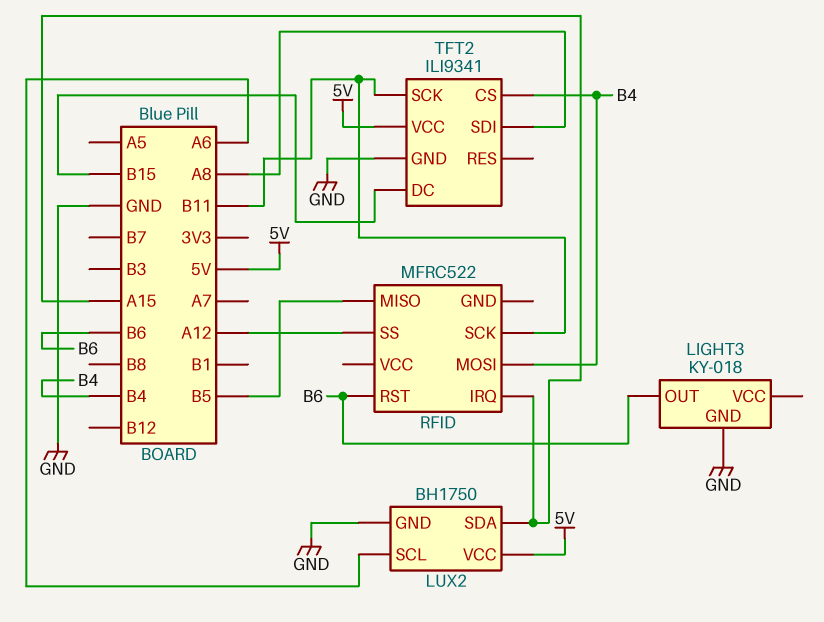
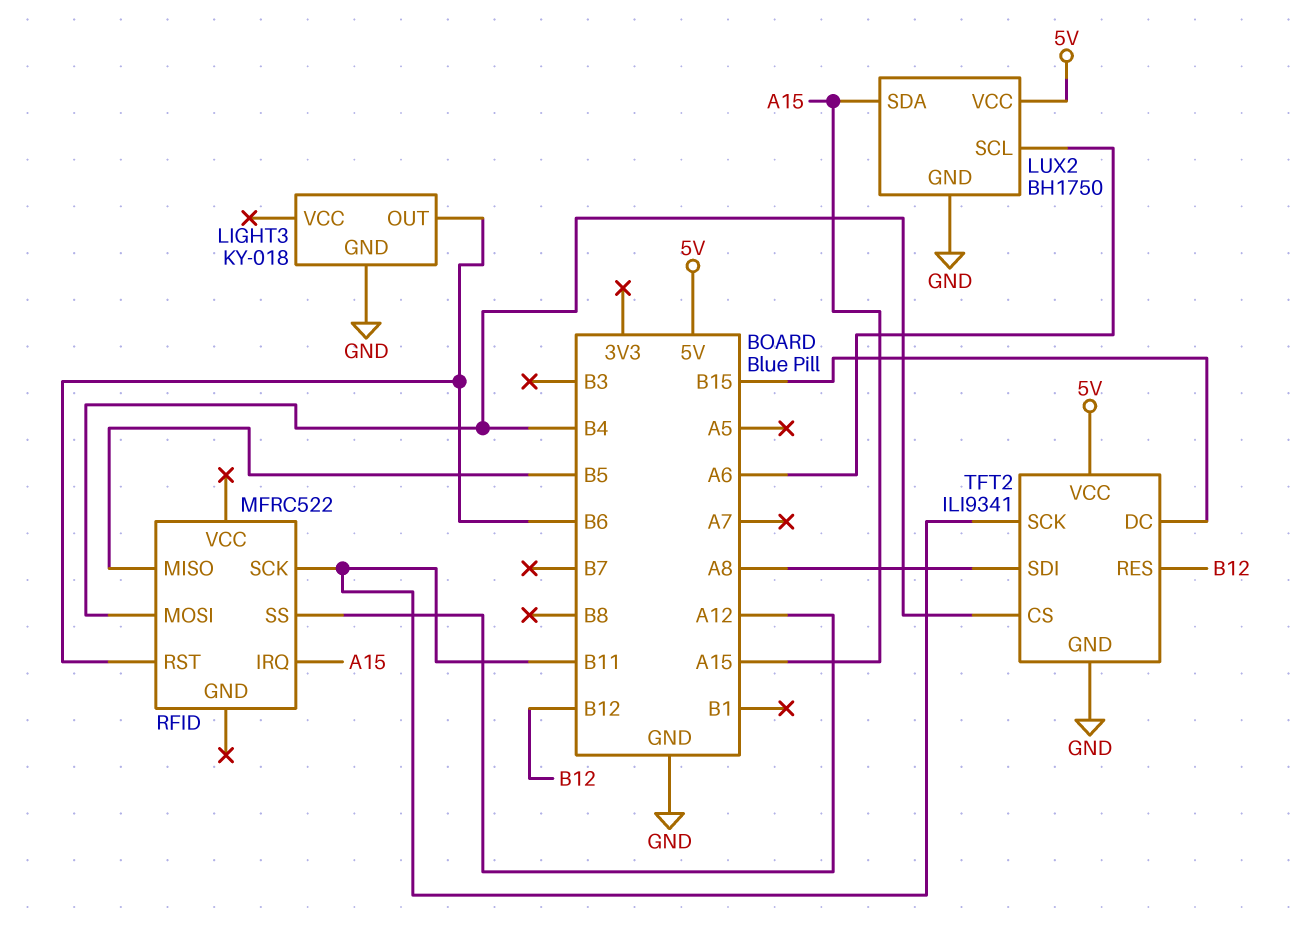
TFT2 pin RES: none -> B12

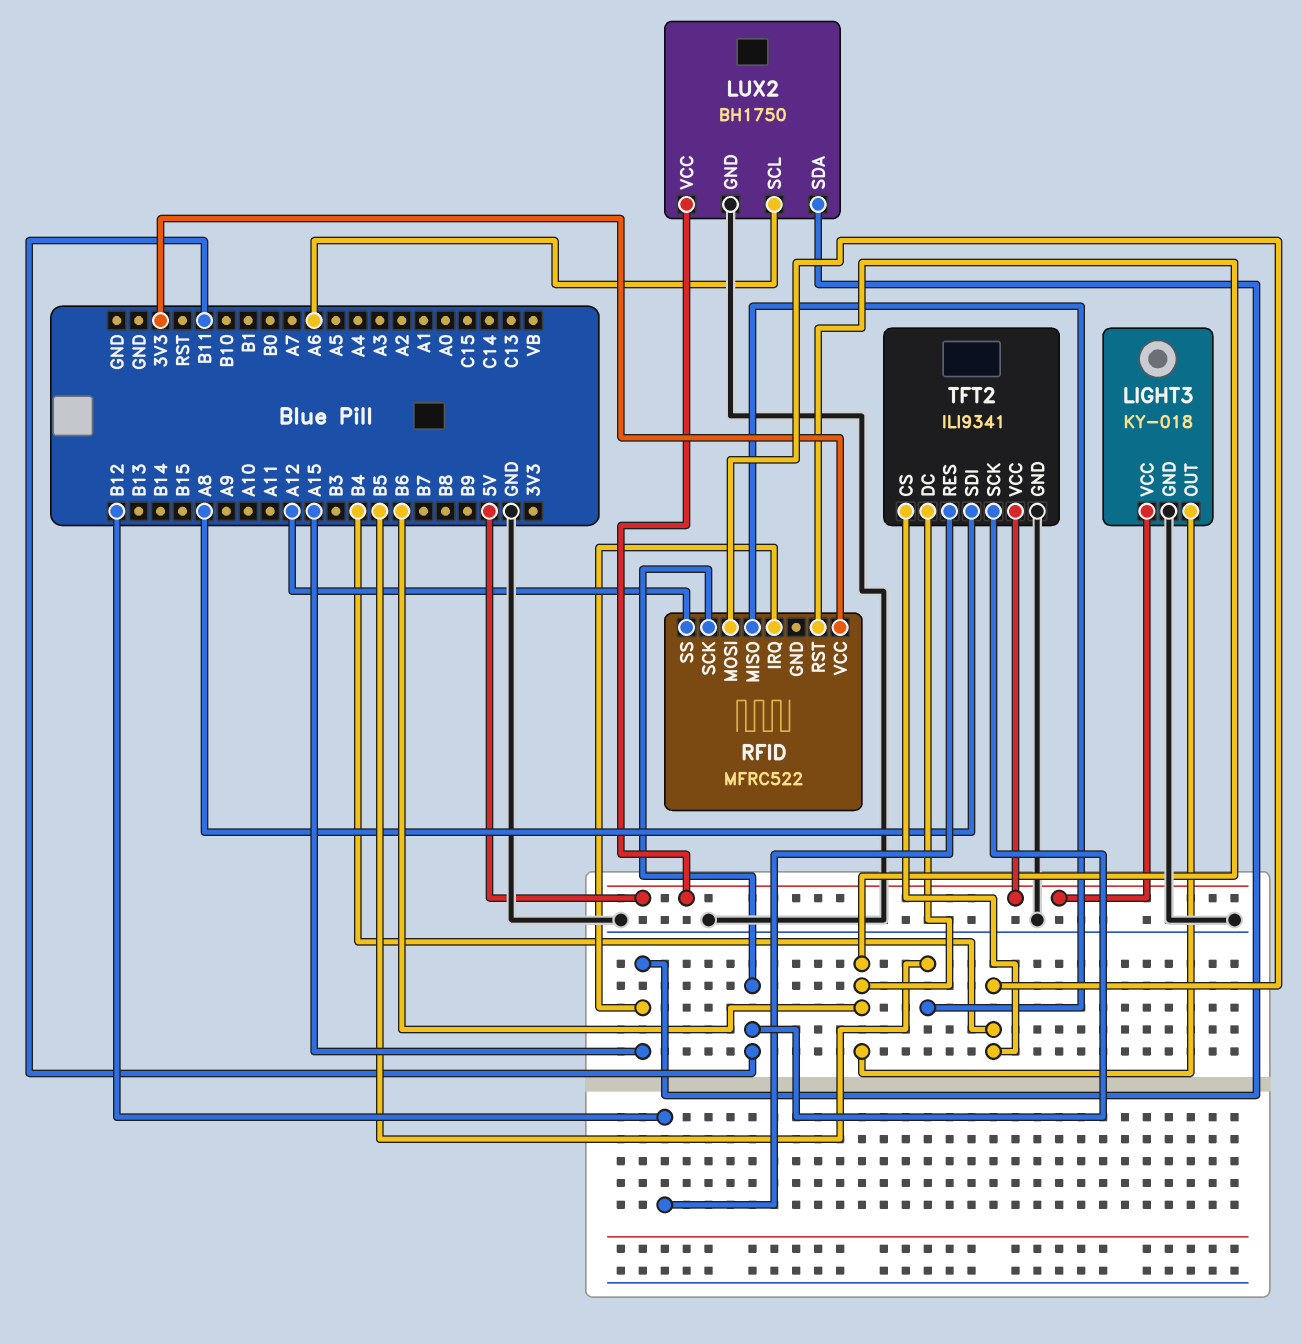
LIGHT3 pin VCC: none -> 5V
RFID pin VCC: none -> 3V3
TFT2 pin DC: B15 -> B6

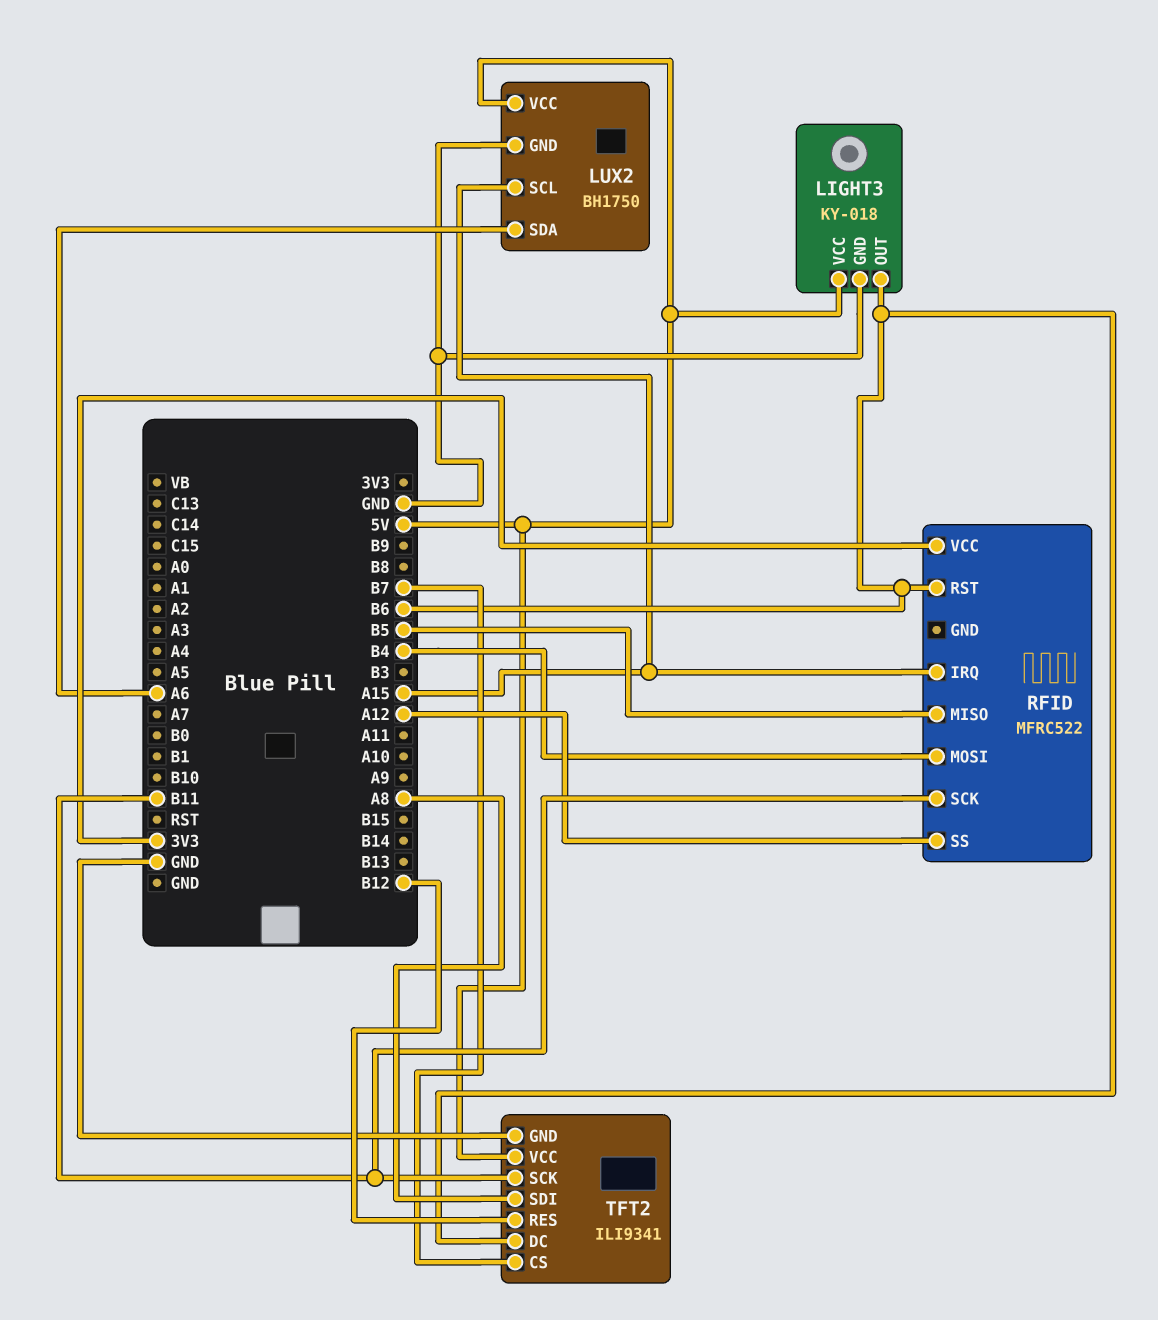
LUX2 pin SCL: A6 -> A15
LUX2 pin SDA: A15 -> A6
TFT2 pin CS: B4 -> B7

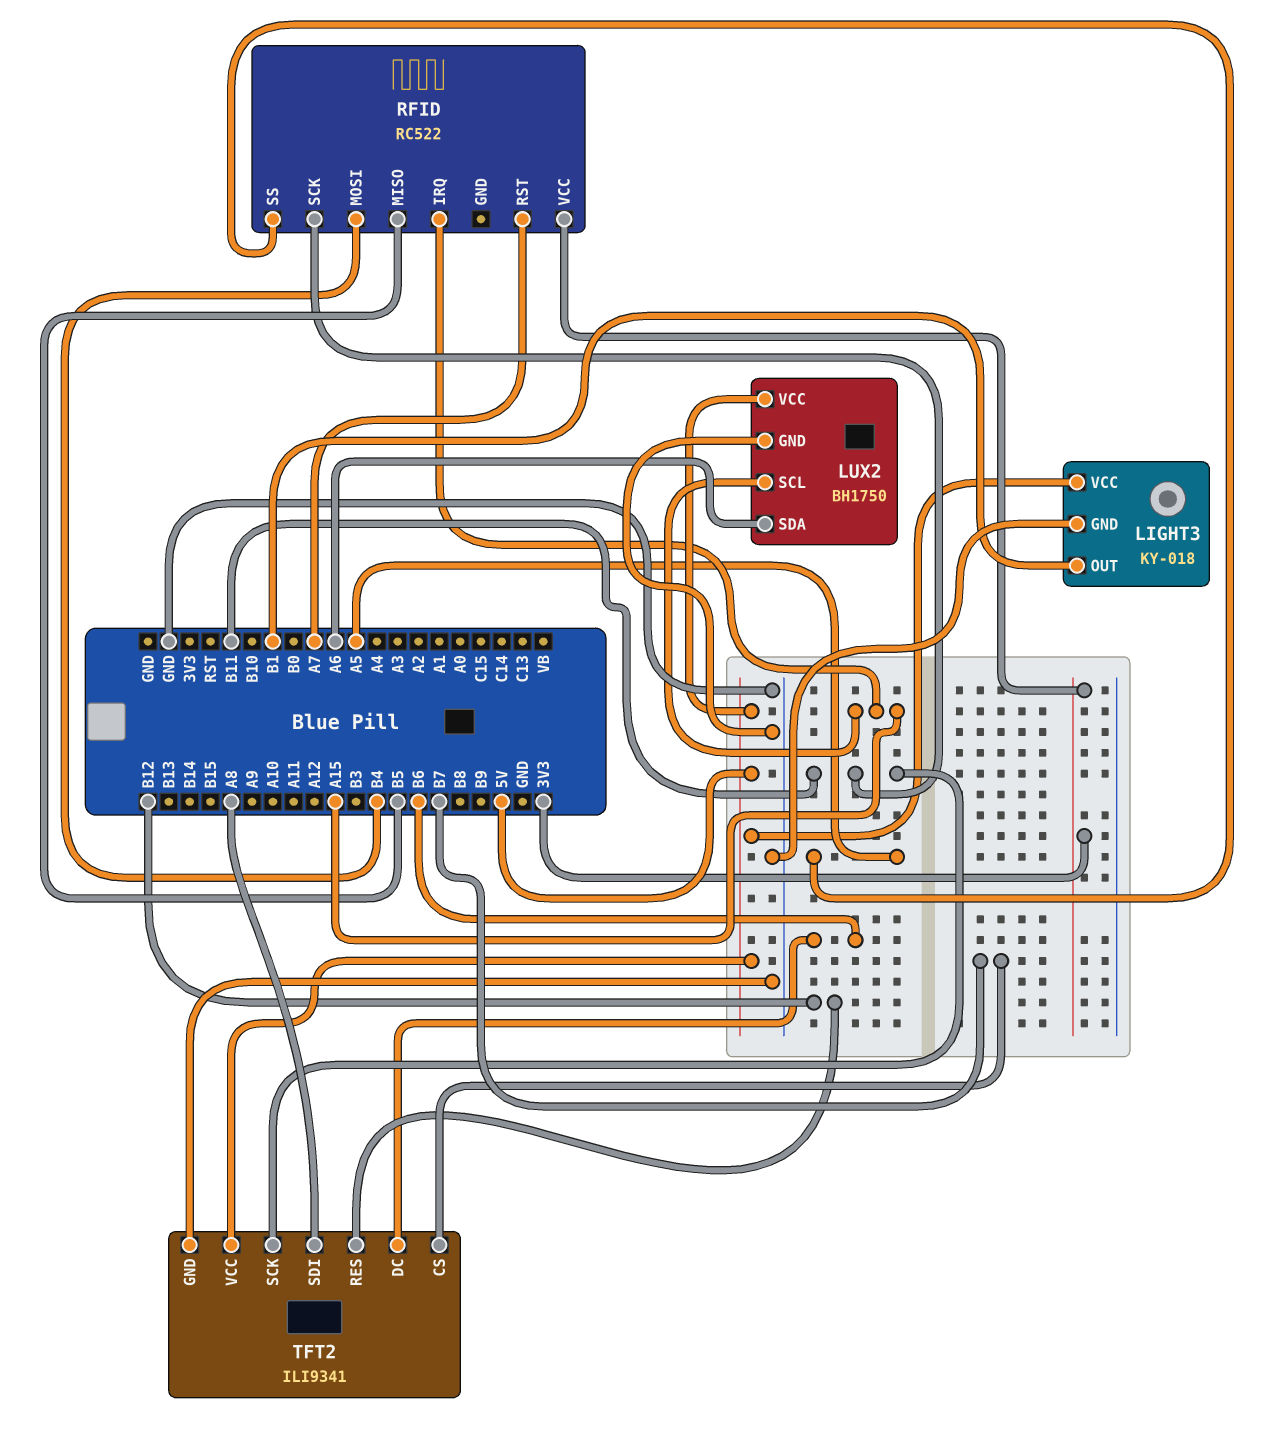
LIGHT3 pin OUT: B6 -> B1
RFID: MFRC522 -> RC522
RFID pin RST: B6 -> A7
RFID pin SS: A12 -> A5

